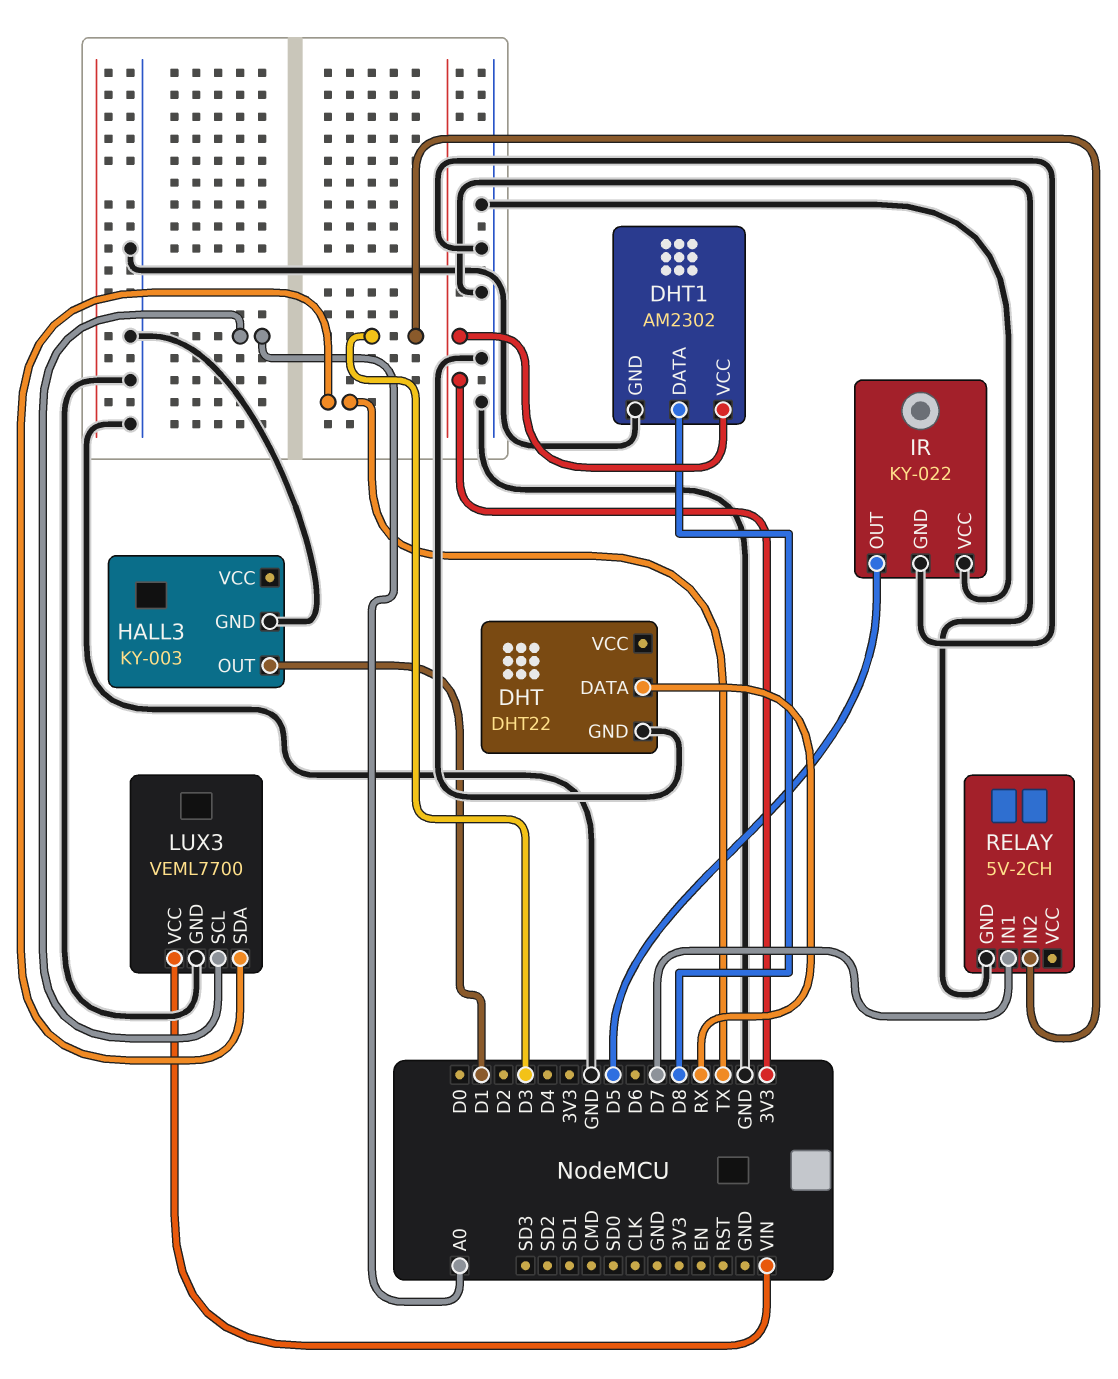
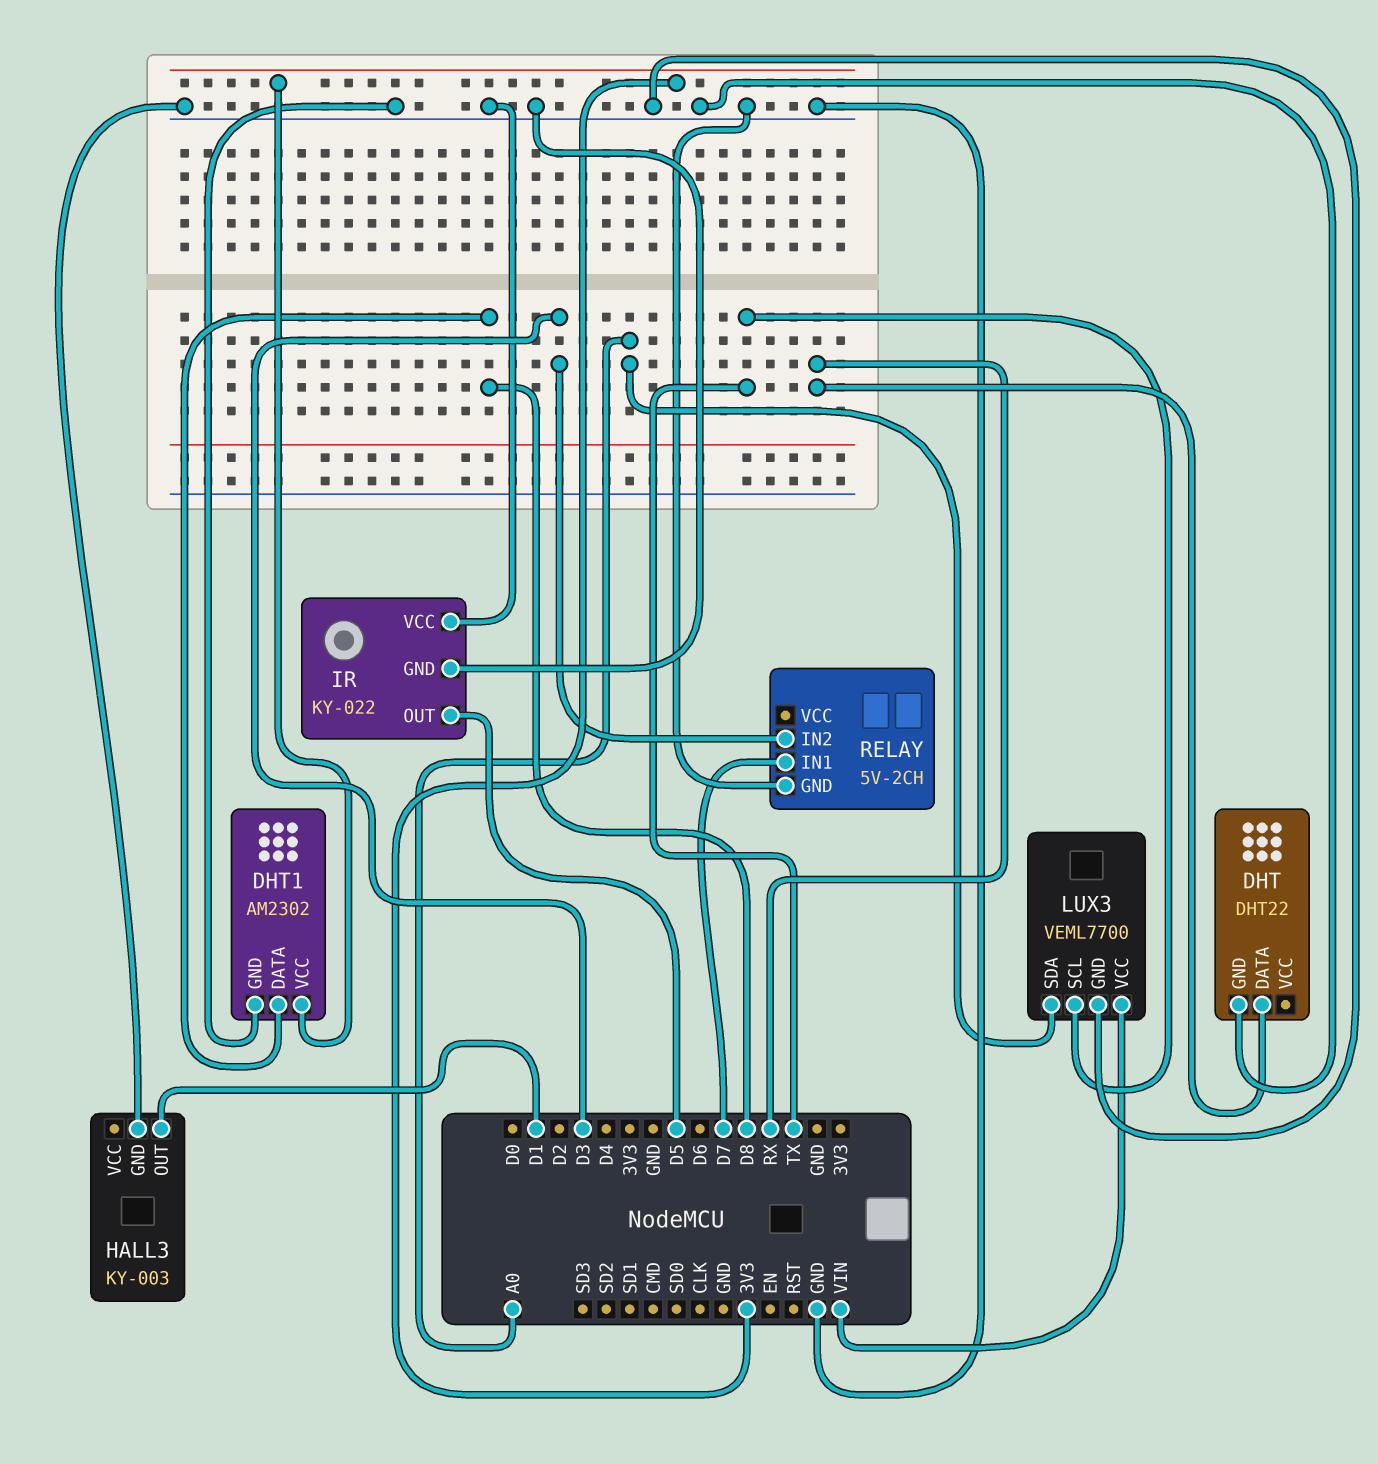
LUX3 pin SCL: A0 -> TX
LUX3 pin SDA: TX -> A0

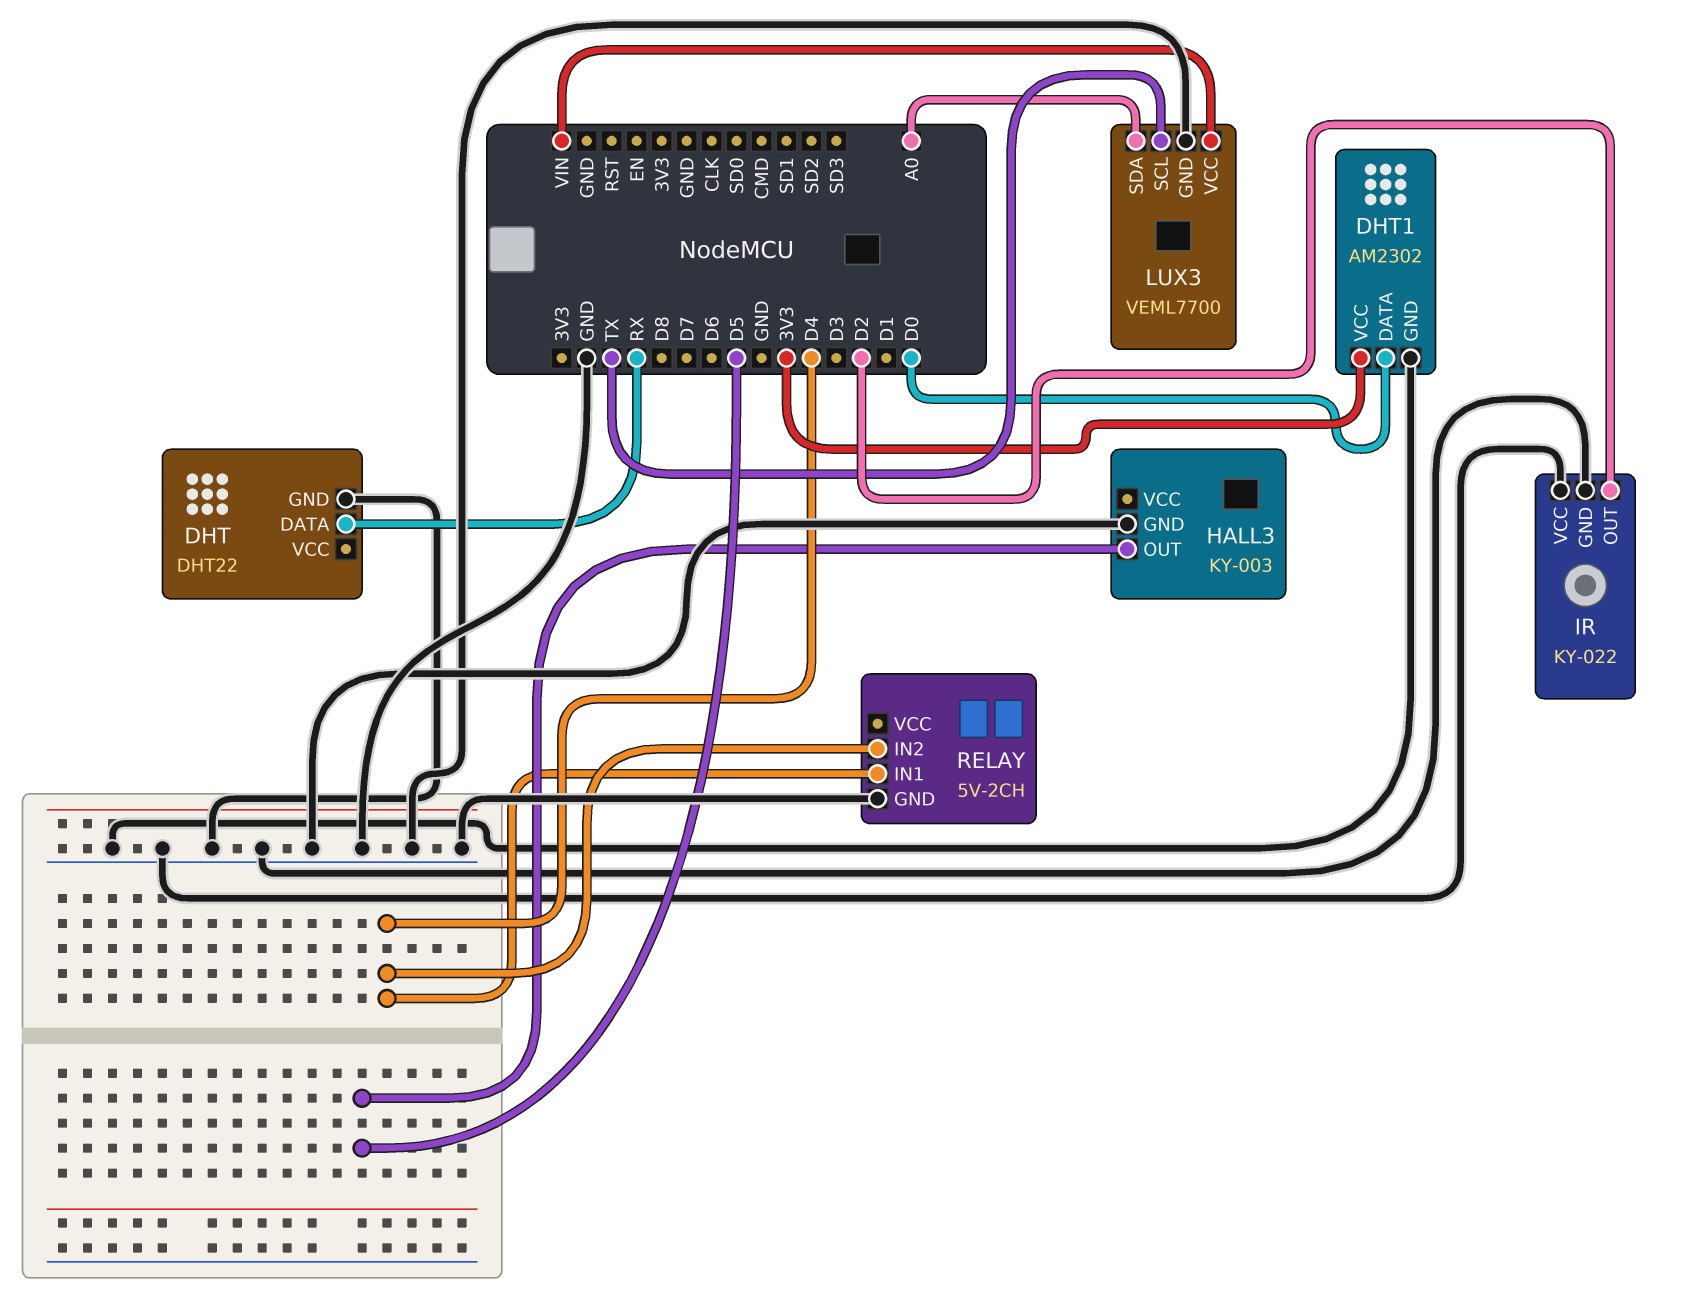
DHT1 pin DATA: D8 -> D0
HALL3 pin OUT: D1 -> D5
IR pin OUT: D5 -> D2
RELAY pin IN1: D7 -> D4
RELAY pin IN2: D3 -> D4

